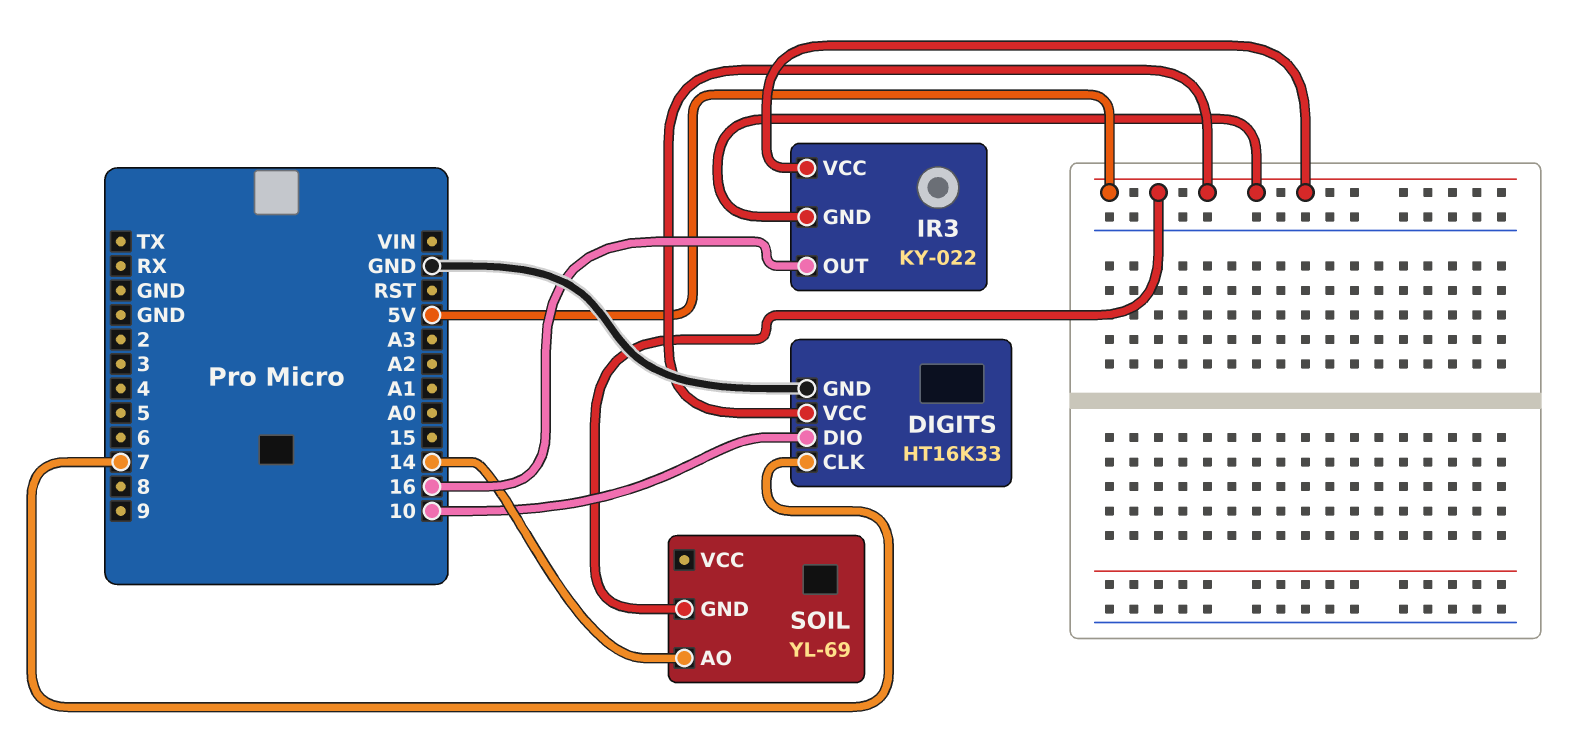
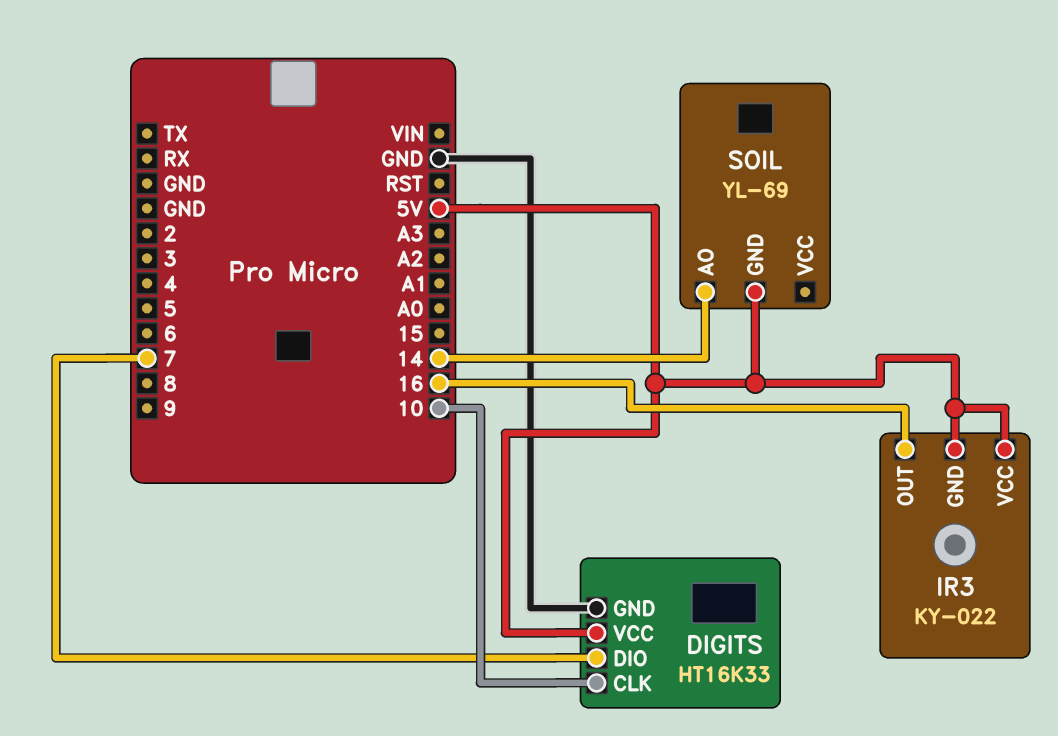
DIGITS pin CLK: 7 -> 10
DIGITS pin DIO: 10 -> 7

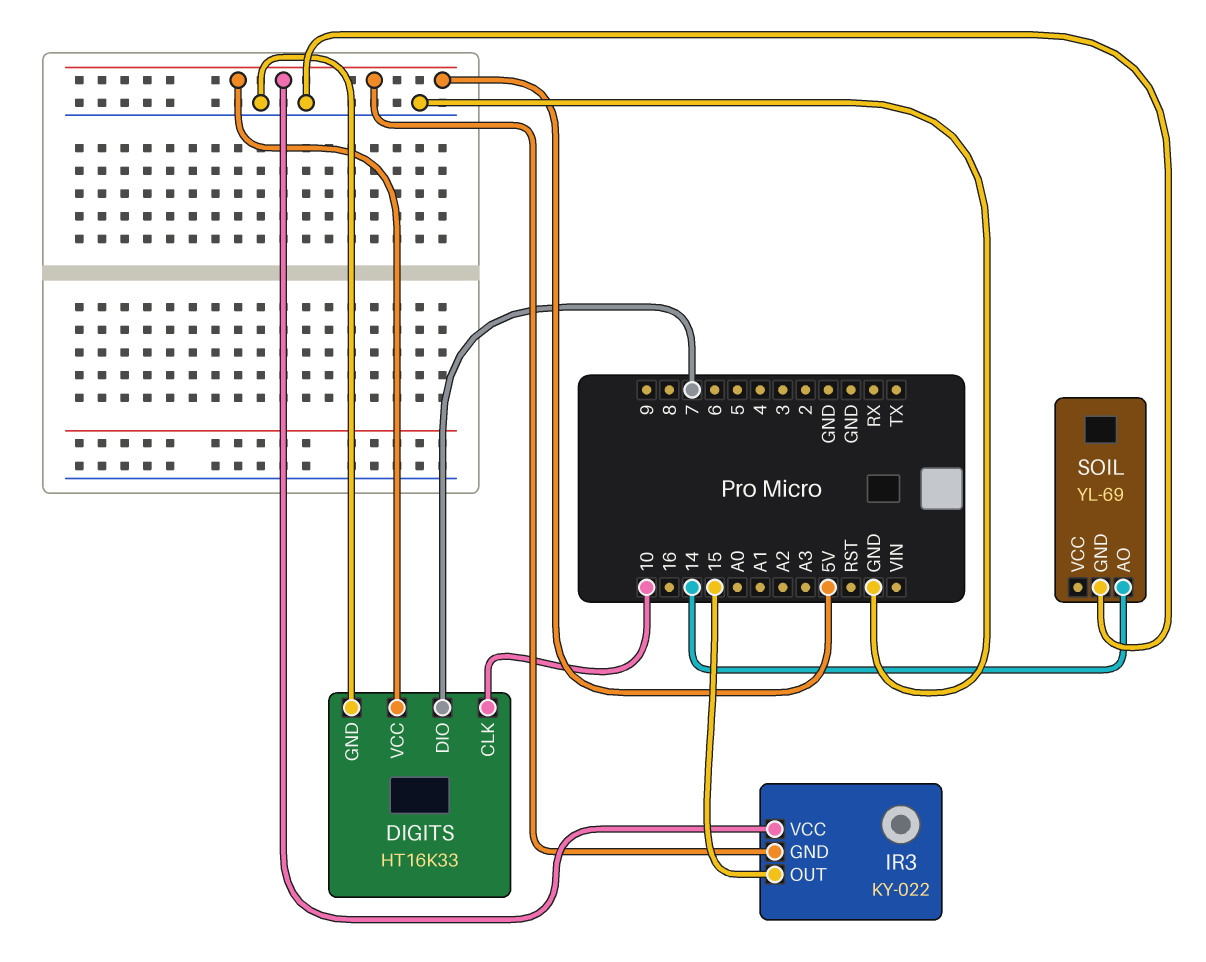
IR3 pin OUT: 16 -> 15
SOIL pin GND: 5V -> GND

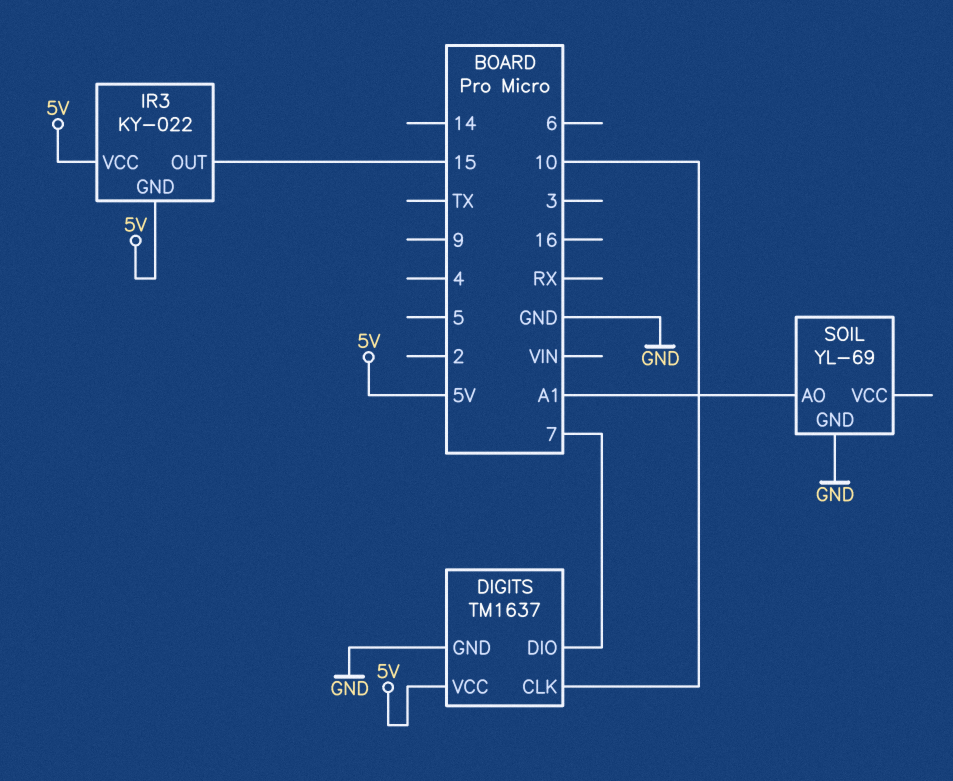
DIGITS: HT16K33 -> TM1637
SOIL pin AO: 14 -> A1

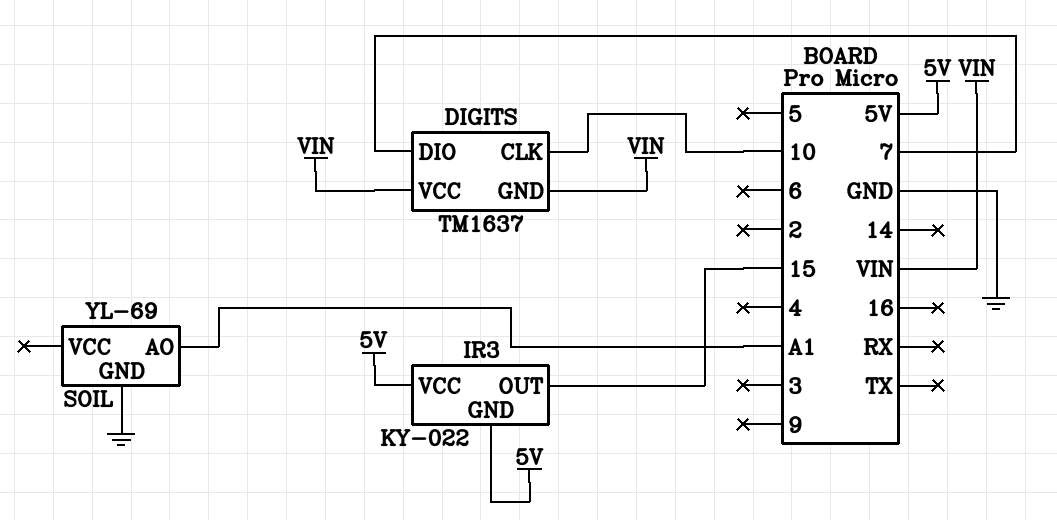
DIGITS pin GND: GND -> VIN
DIGITS pin VCC: 5V -> VIN

